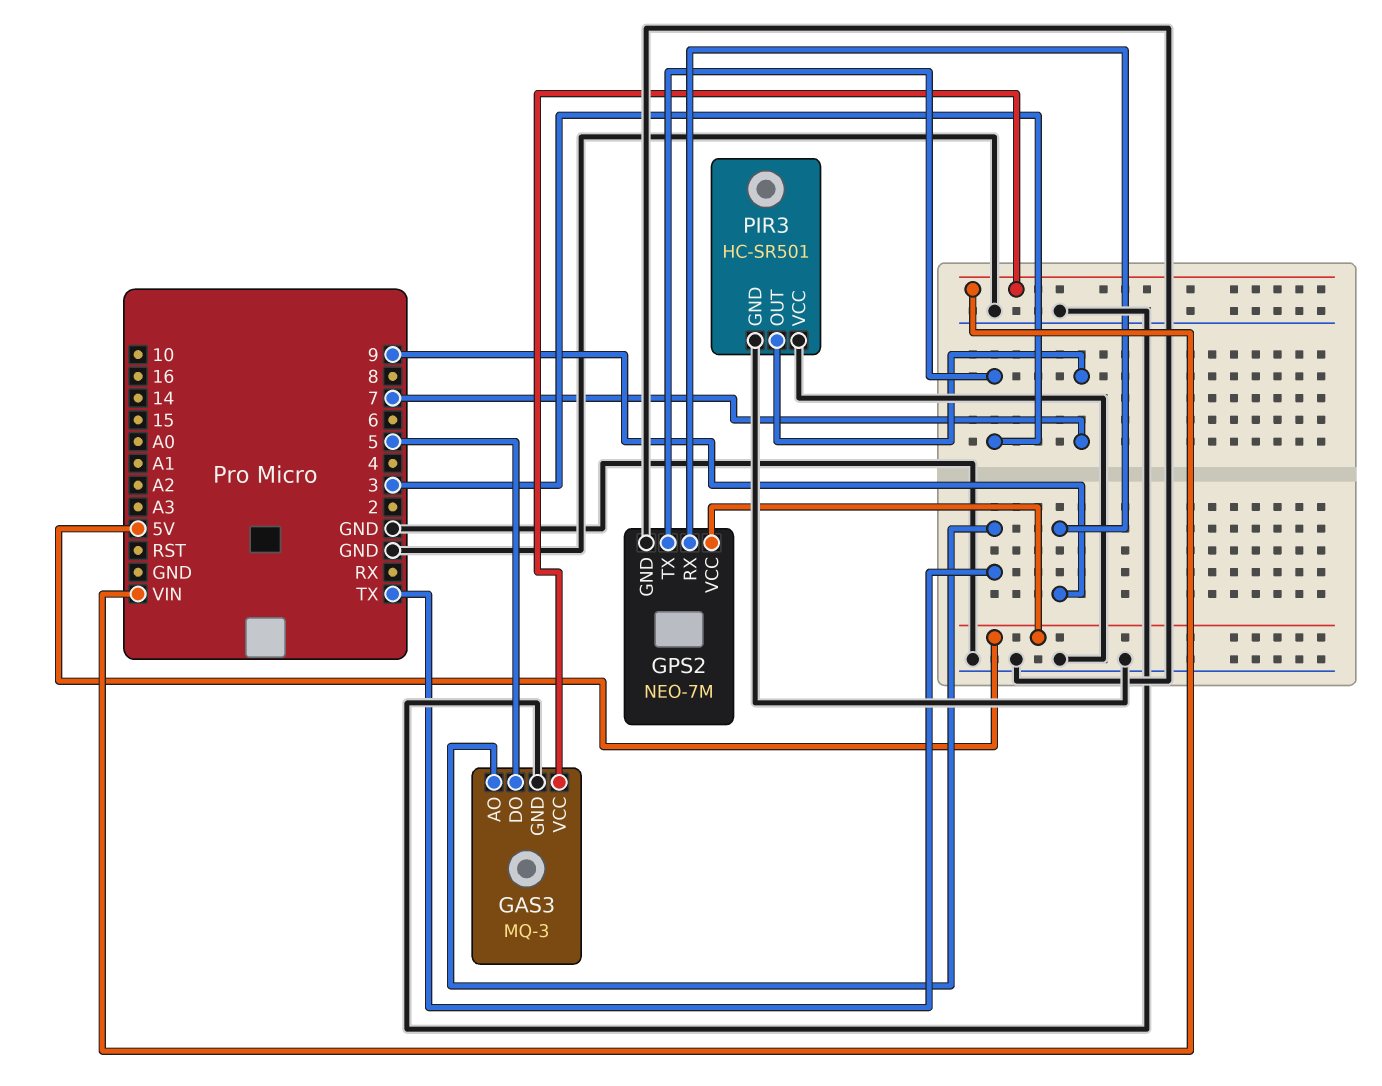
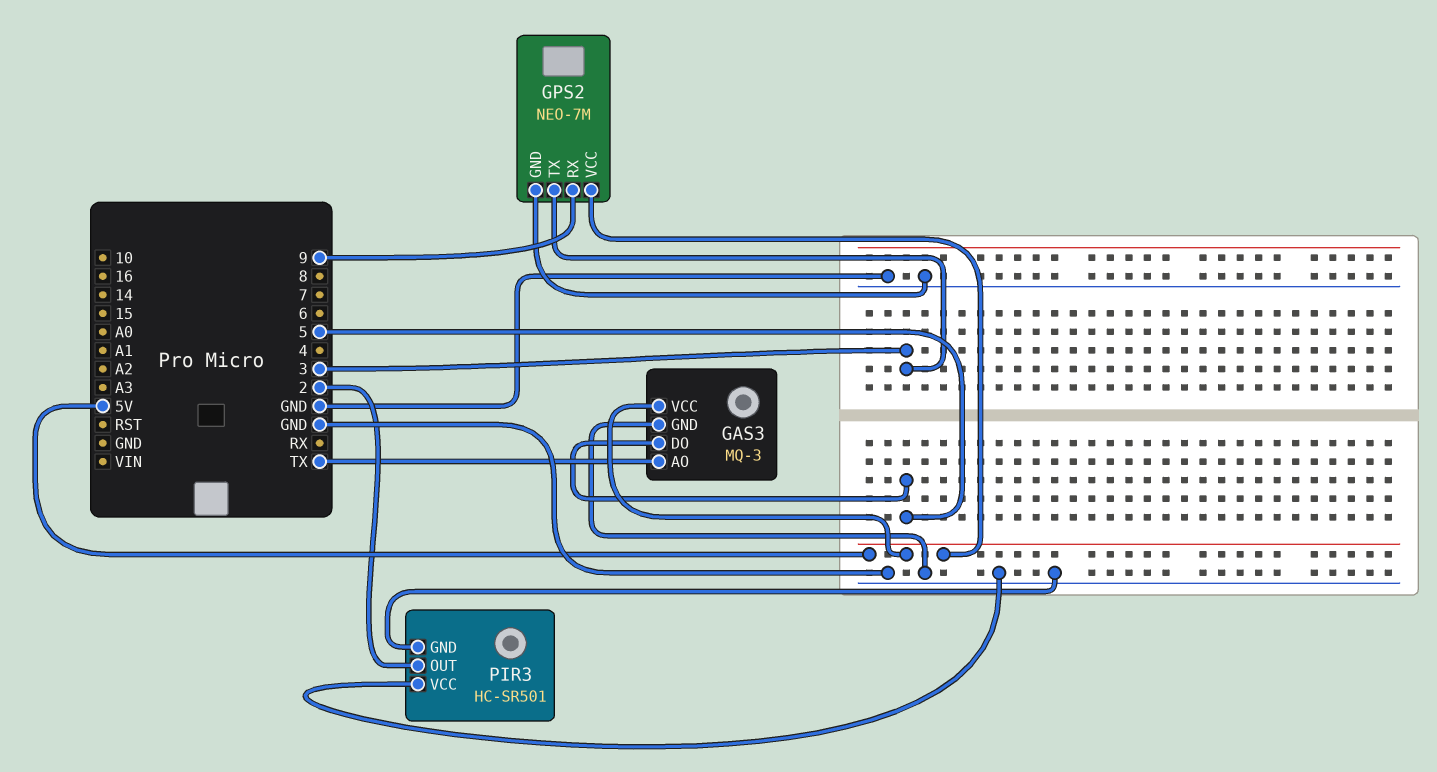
GAS3 pin VCC: VIN -> 5V
PIR3 pin OUT: 7 -> 2

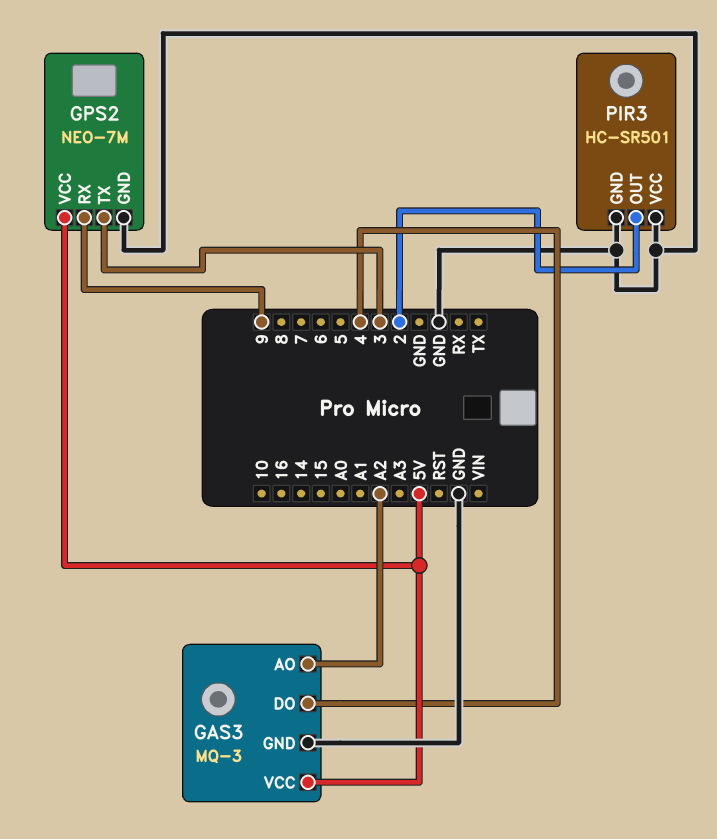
GAS3 pin AO: TX -> A2
GAS3 pin DO: 5 -> 4

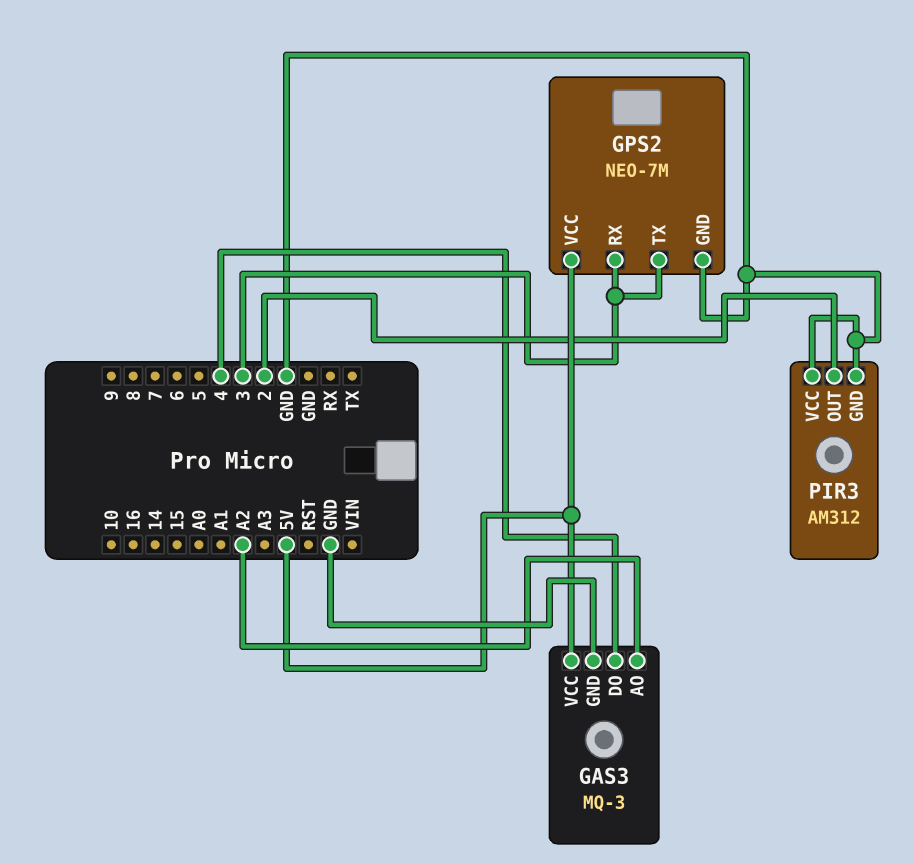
GPS2 pin RX: 9 -> 3
PIR3: HC-SR501 -> AM312

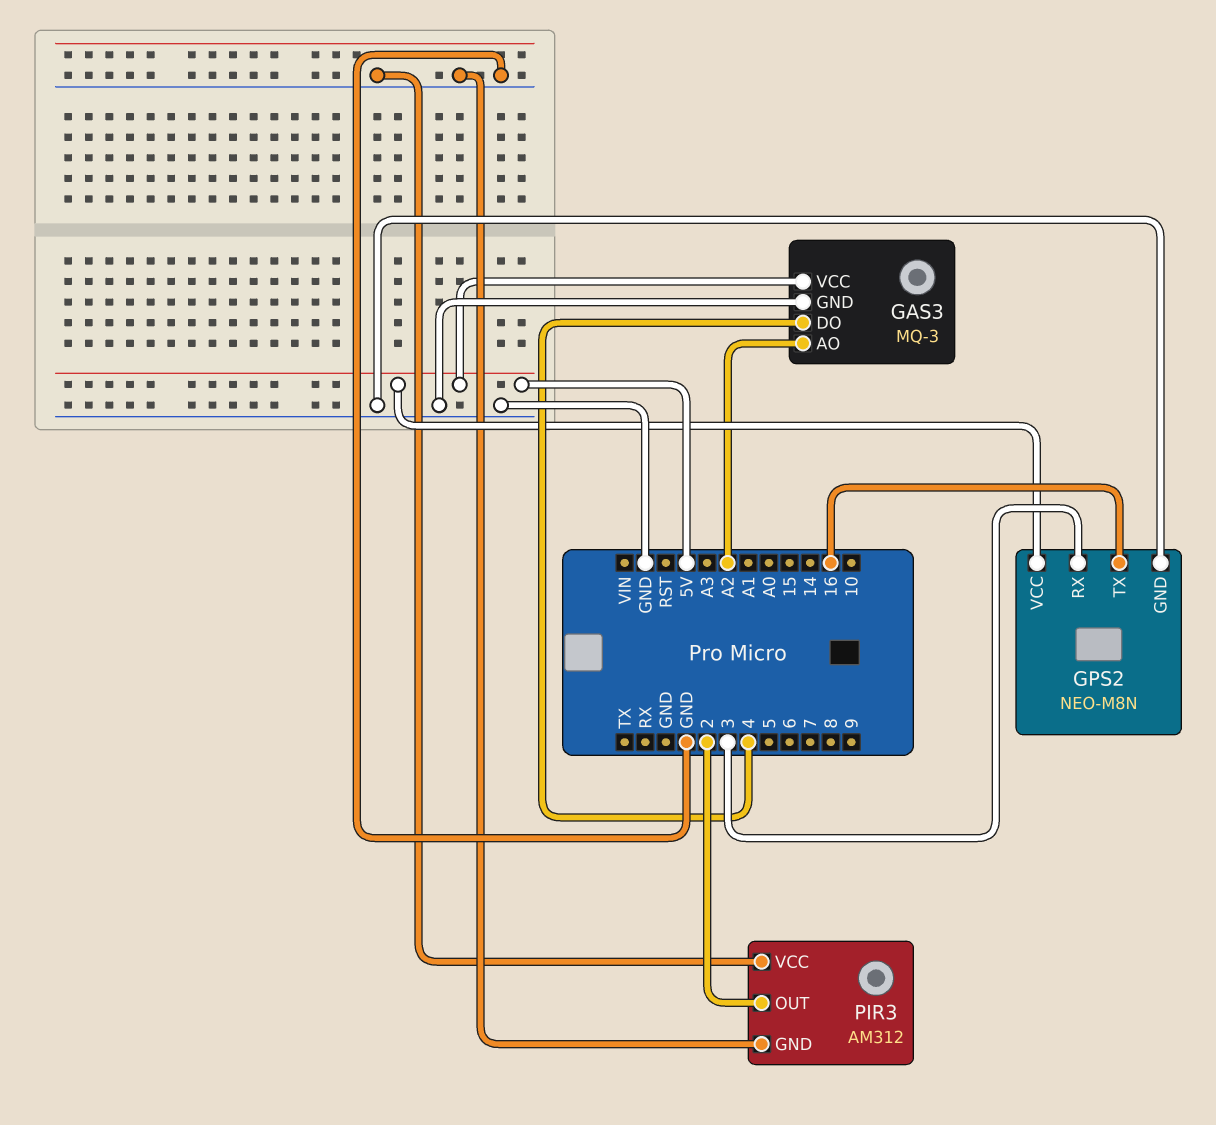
GPS2: NEO-7M -> NEO-M8N
GPS2 pin TX: 3 -> 16

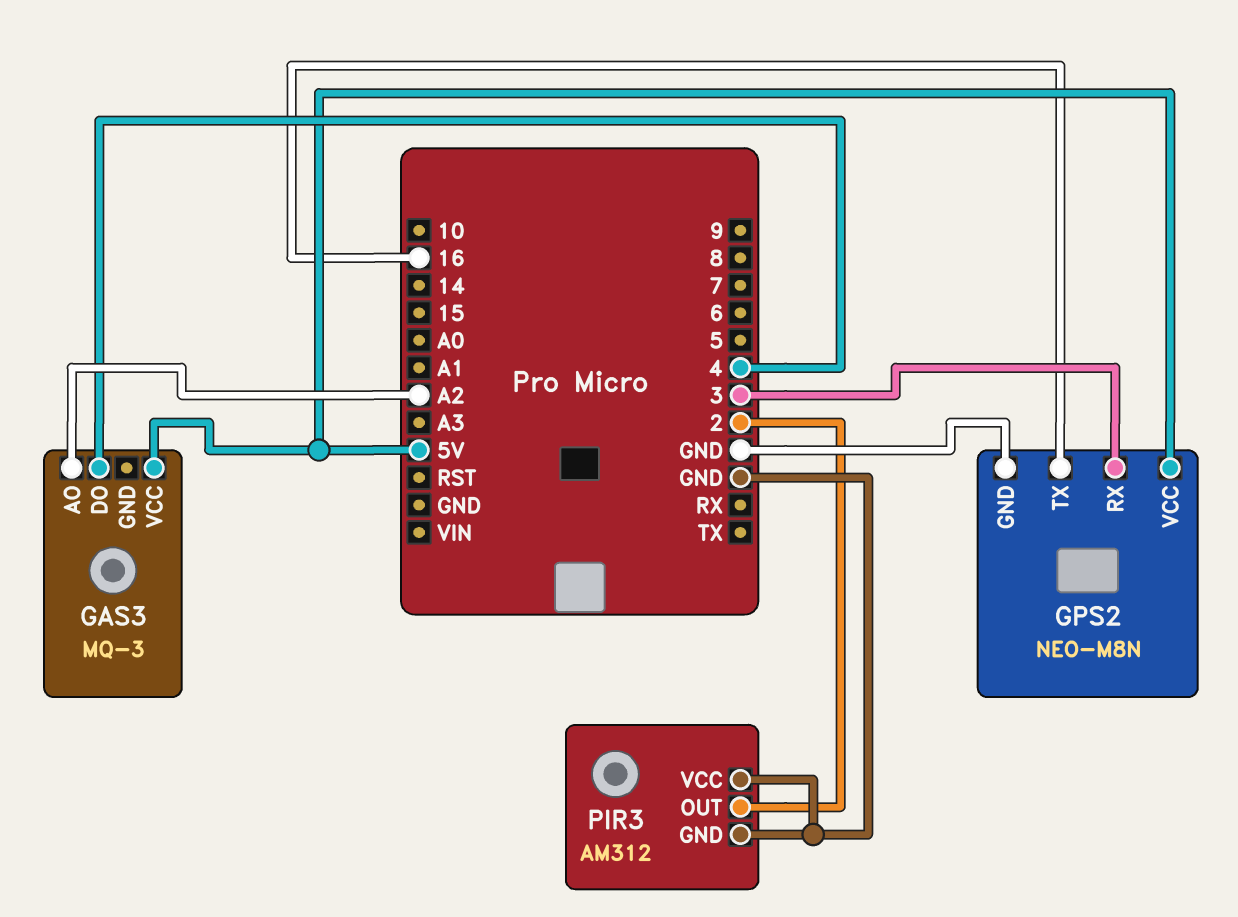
GAS3 pin GND: GND -> none

